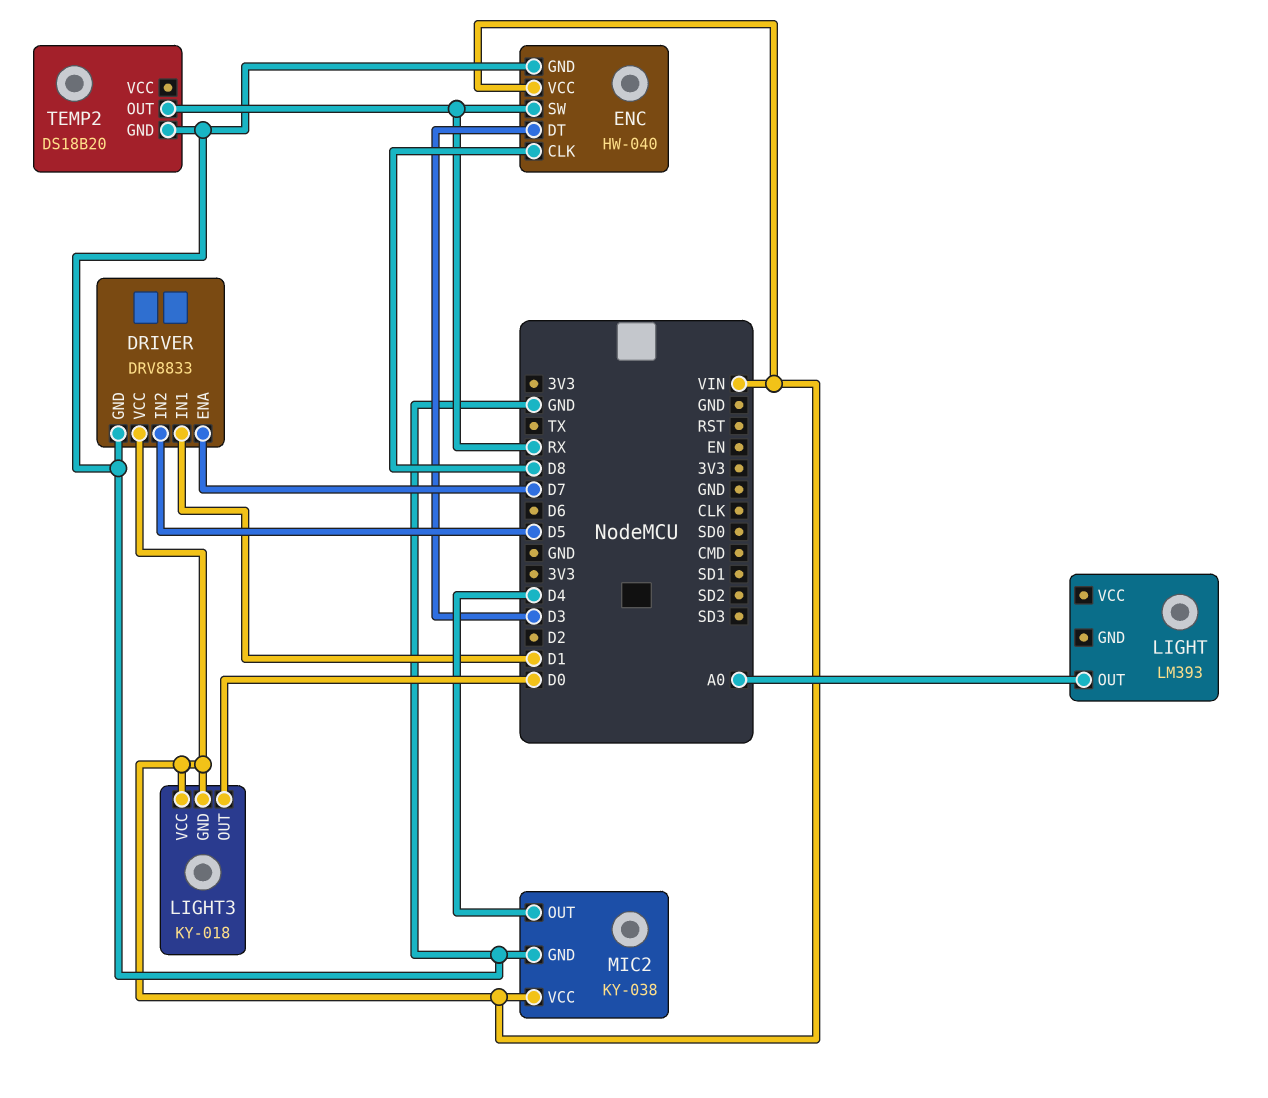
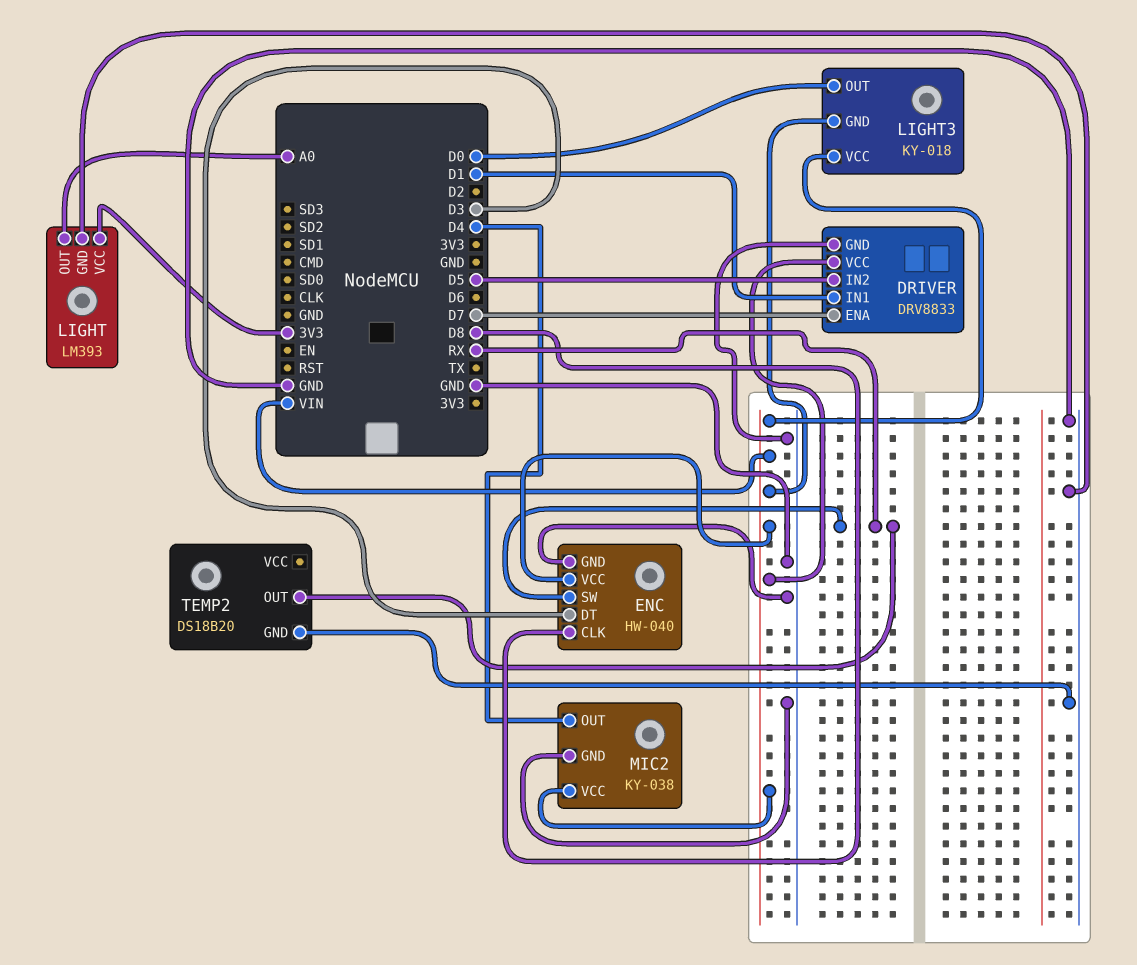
LIGHT pin GND: none -> GND
LIGHT pin VCC: none -> 3V3

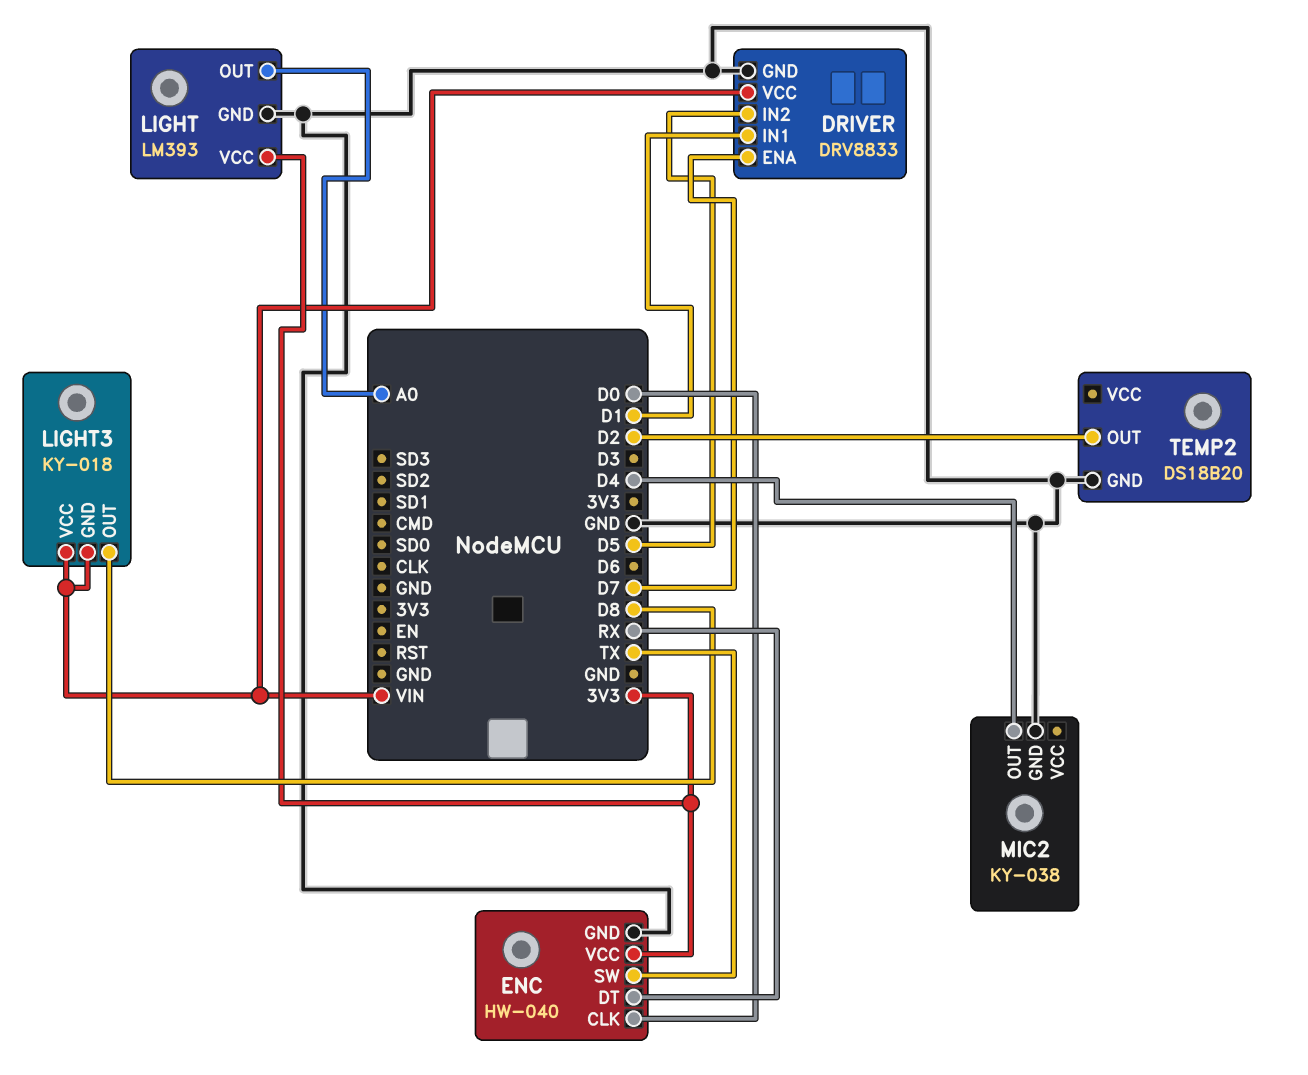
ENC pin CLK: D8 -> D0
ENC pin DT: D3 -> RX
ENC pin SW: RX -> TX
ENC pin VCC: VIN -> 3V3
LIGHT3 pin OUT: D0 -> D8
MIC2 pin VCC: VIN -> none
TEMP2 pin OUT: RX -> D2

